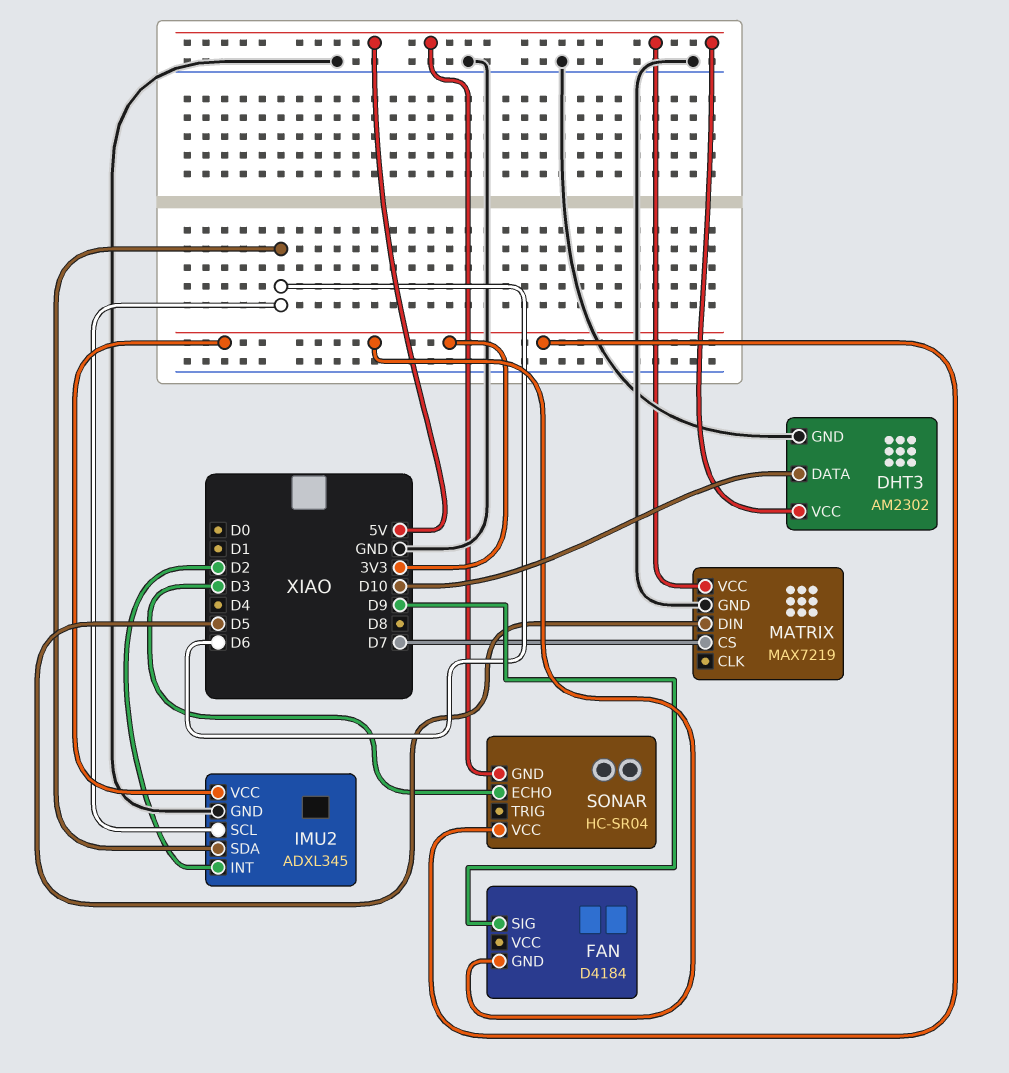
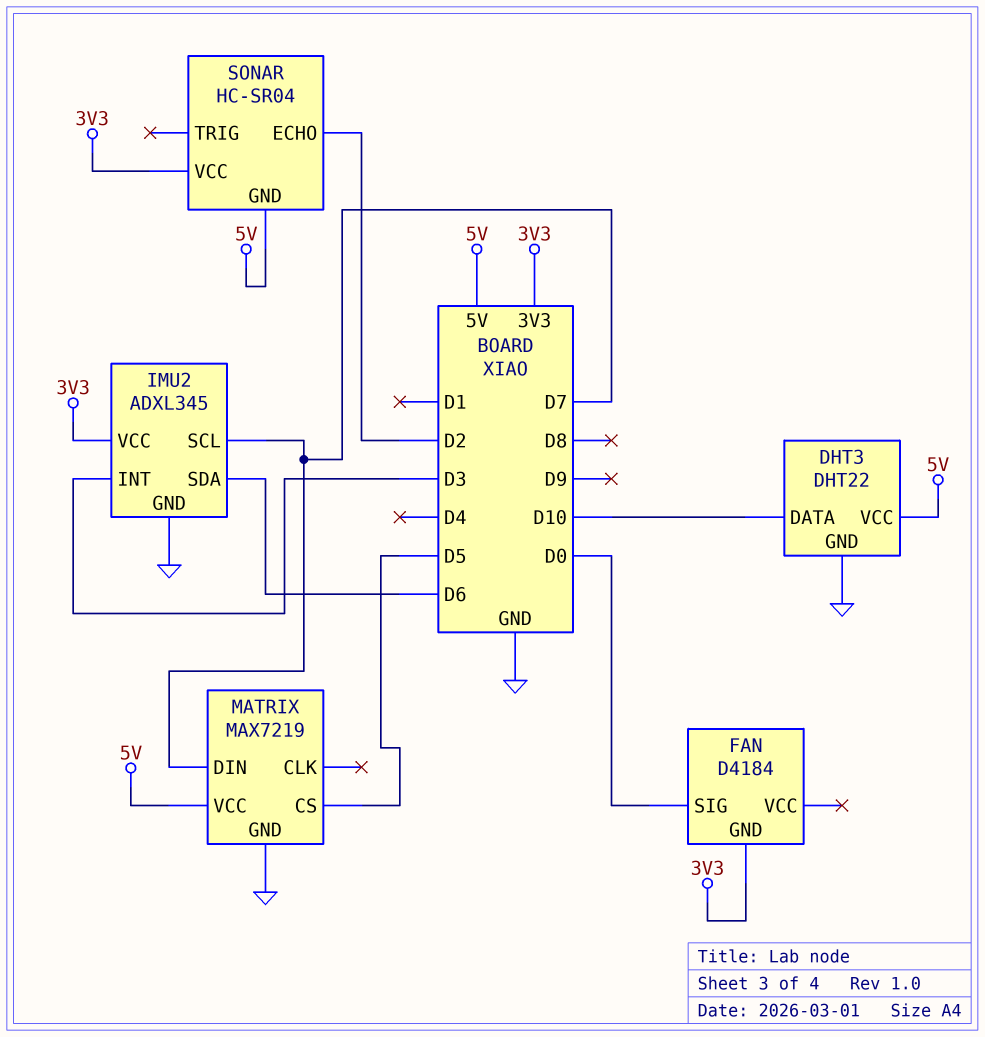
DHT3: AM2302 -> DHT22
FAN pin SIG: D9 -> D0
IMU2 pin INT: D2 -> D3
IMU2 pin SCL: D6 -> D7
MATRIX pin CS: D7 -> D5
MATRIX pin DIN: D5 -> D7
SONAR pin ECHO: D3 -> D2

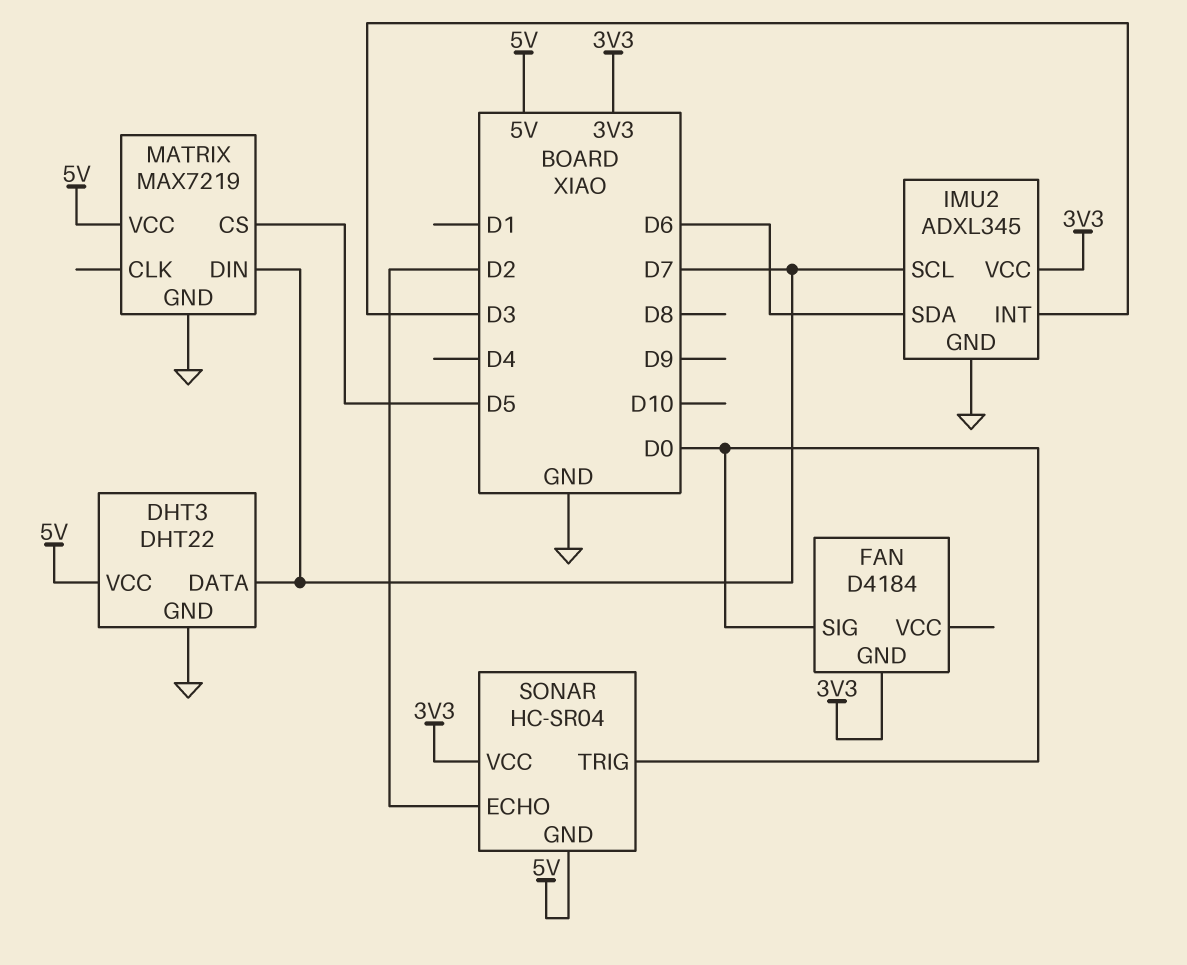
DHT3 pin DATA: D10 -> D7
SONAR pin TRIG: none -> D0

